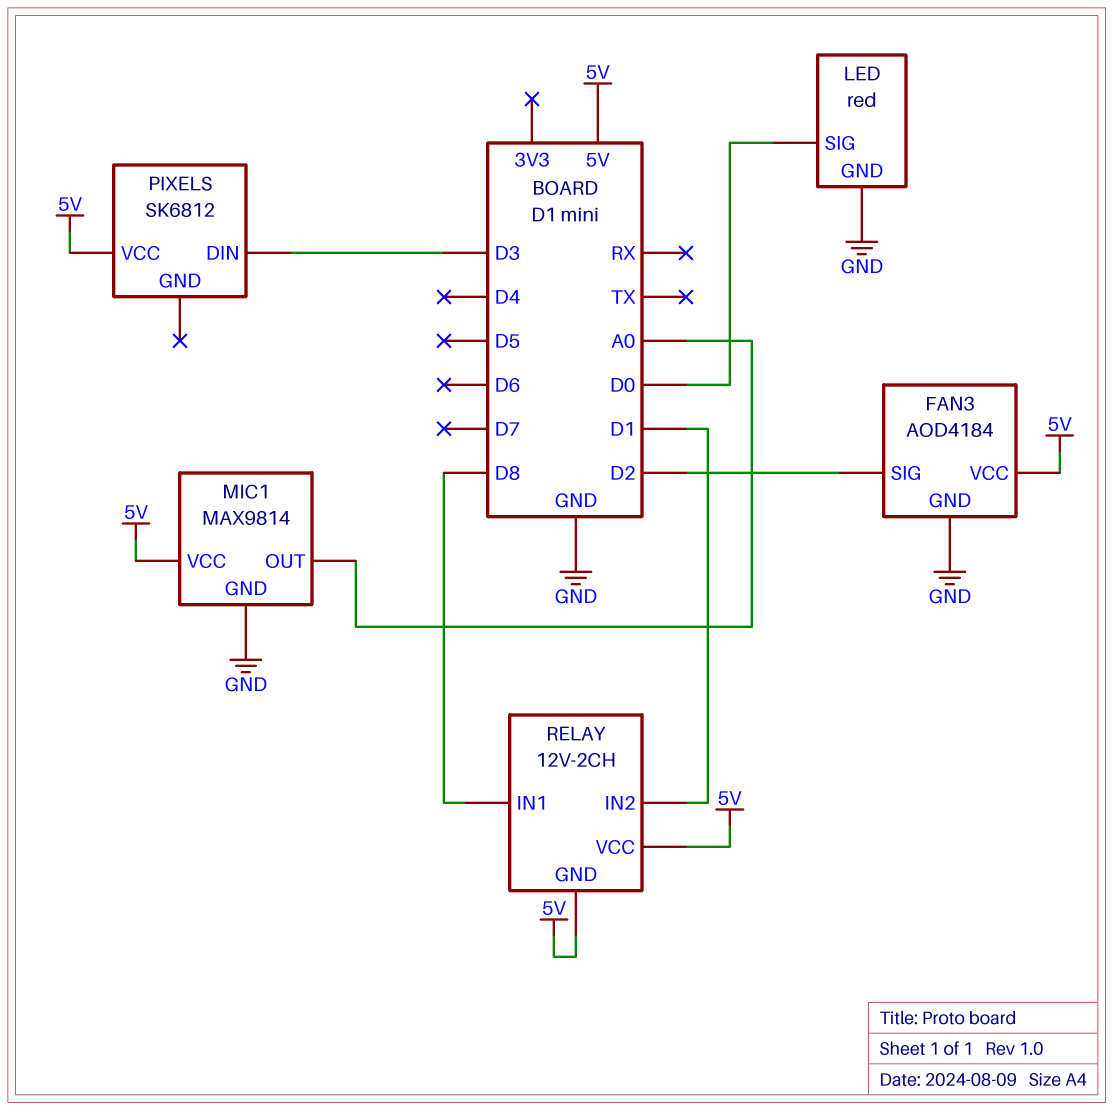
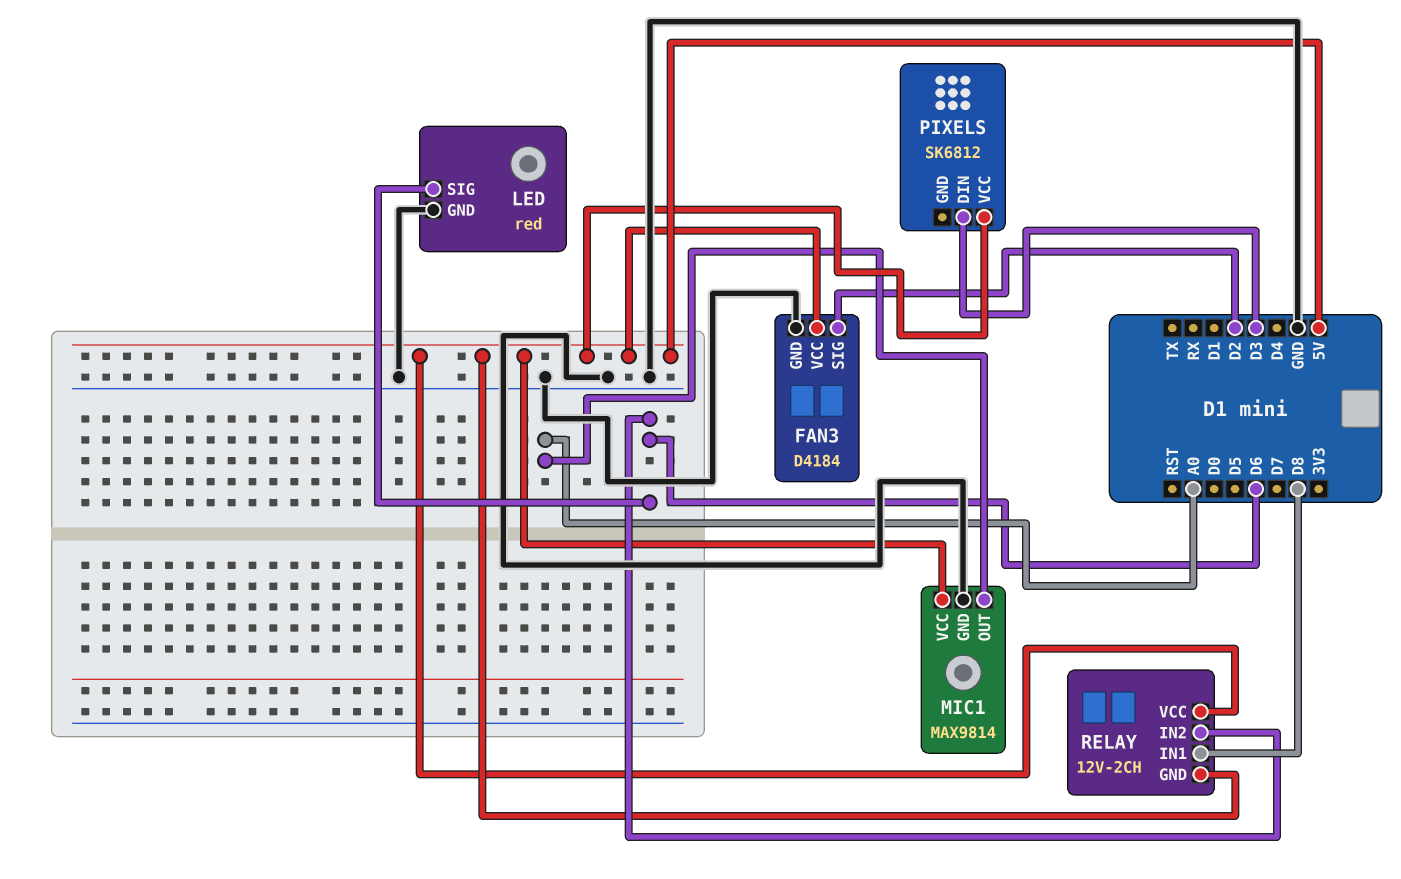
FAN3: AOD4184 -> D4184
LED pin SIG: D0 -> D6
RELAY pin IN2: D1 -> D6

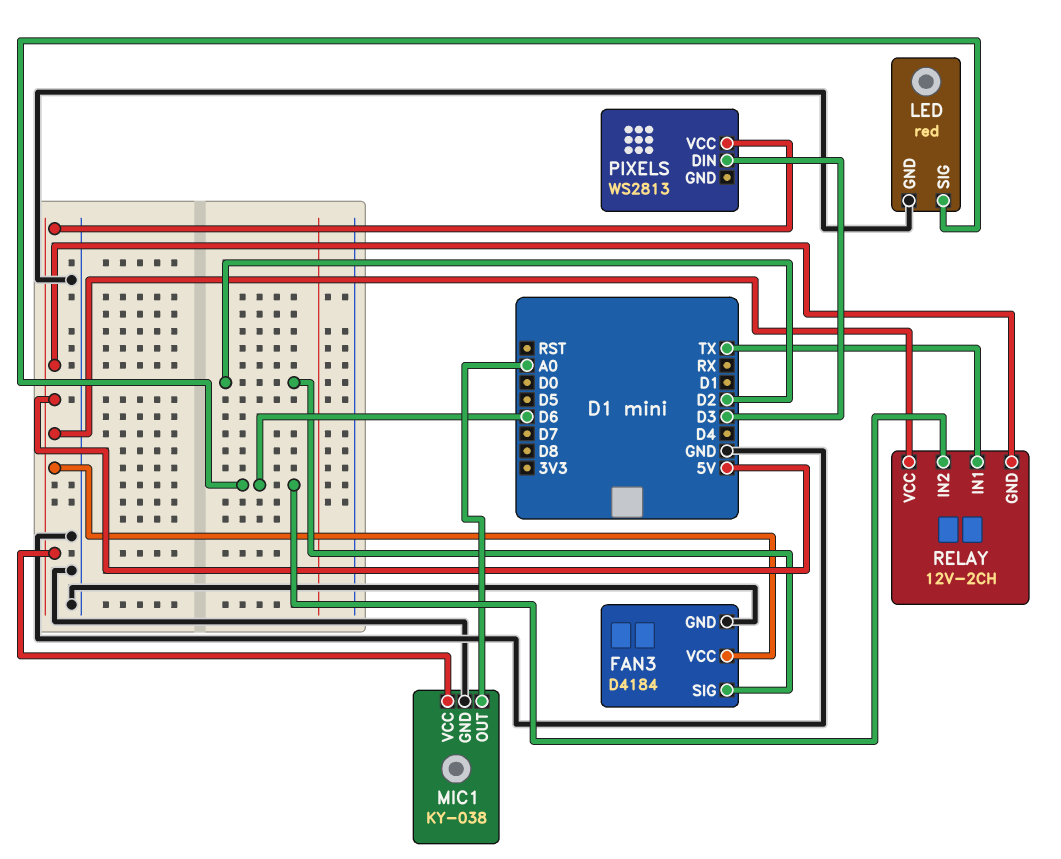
MIC1: MAX9814 -> KY-038
PIXELS: SK6812 -> WS2813
RELAY pin IN1: D8 -> TX

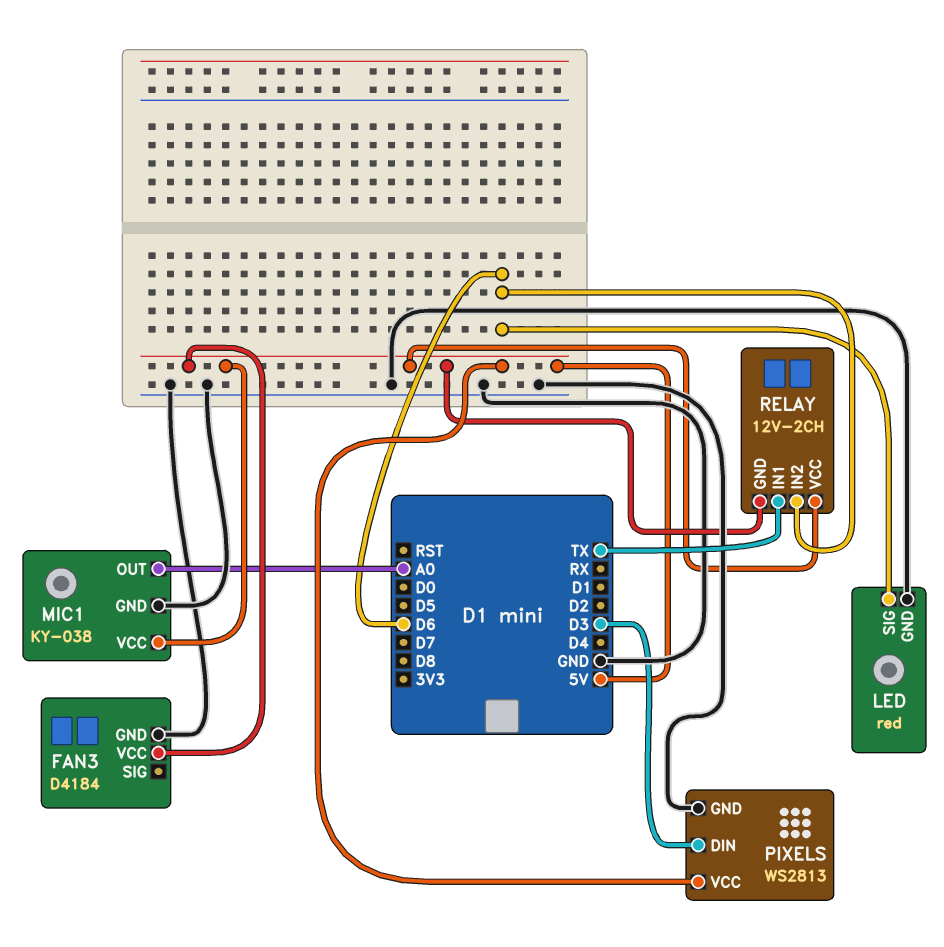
FAN3 pin SIG: D2 -> none
PIXELS pin GND: none -> GND

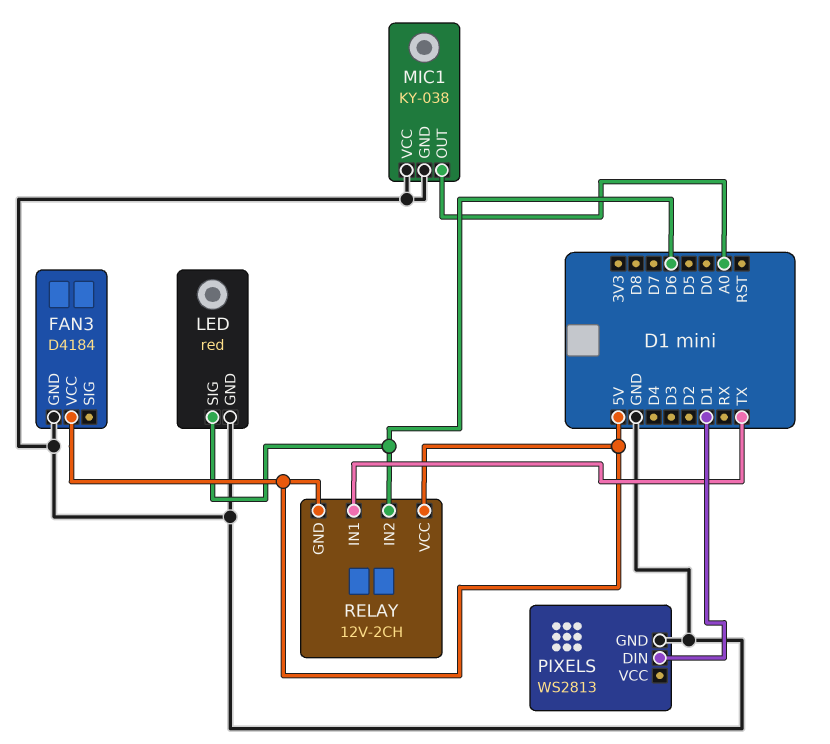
MIC1 pin VCC: 5V -> GND
PIXELS pin DIN: D3 -> D1
PIXELS pin VCC: 5V -> none

